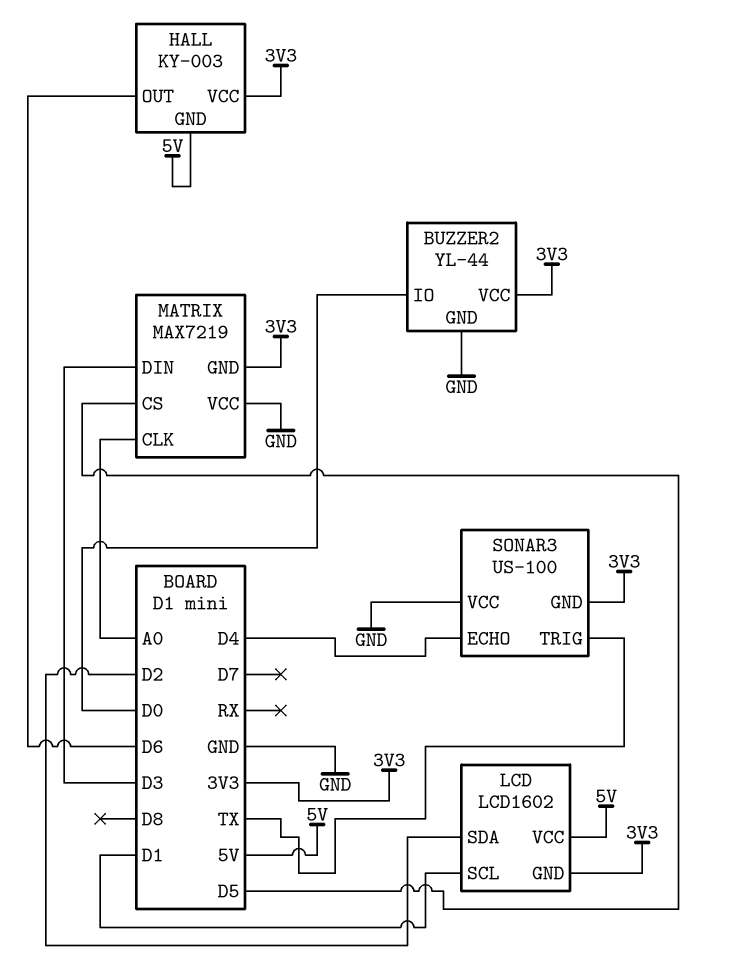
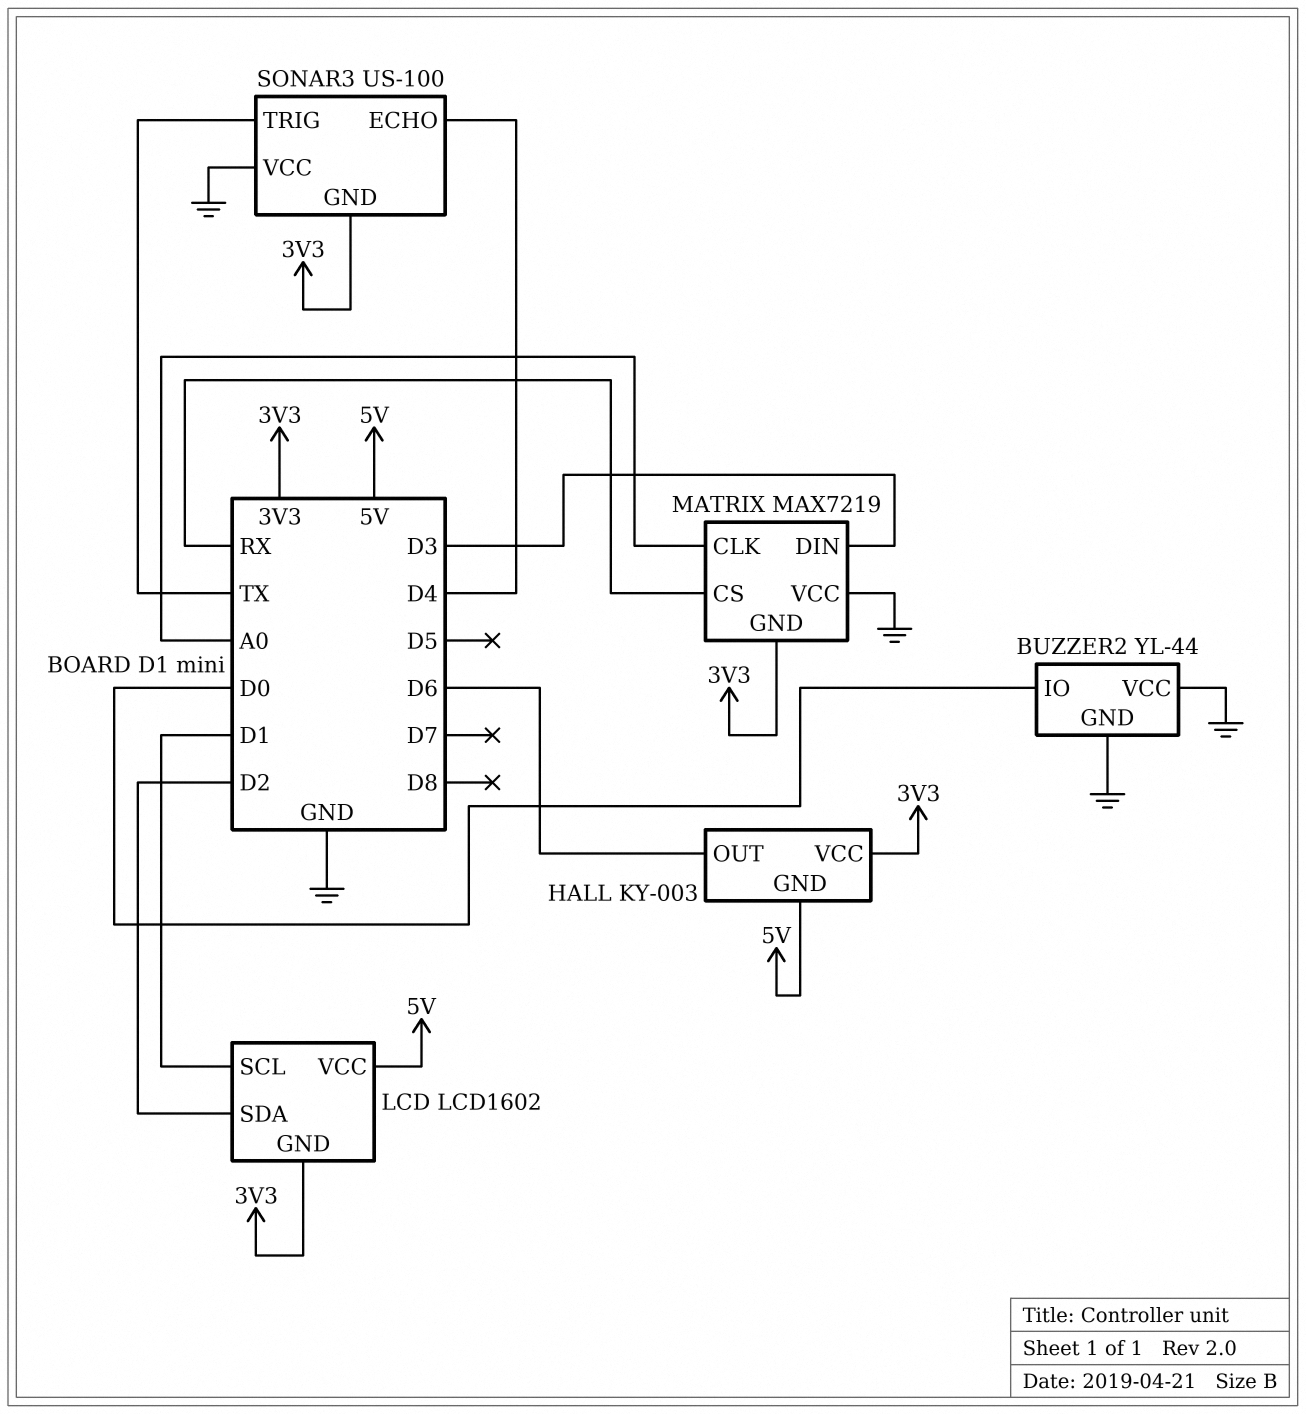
BUZZER2 pin VCC: 3V3 -> GND
MATRIX pin CS: D5 -> RX

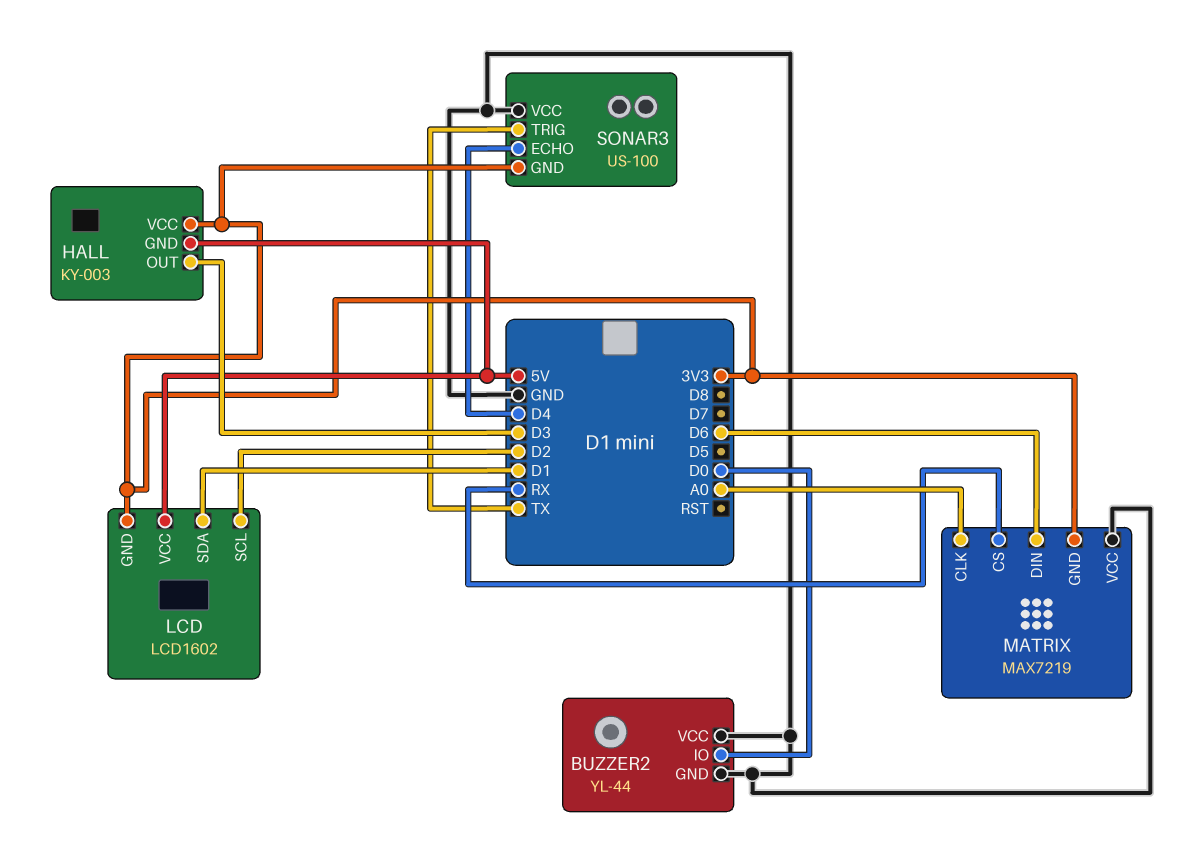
HALL pin OUT: D6 -> D3
LCD pin SCL: D1 -> D2
LCD pin SDA: D2 -> D1
MATRIX pin DIN: D3 -> D6

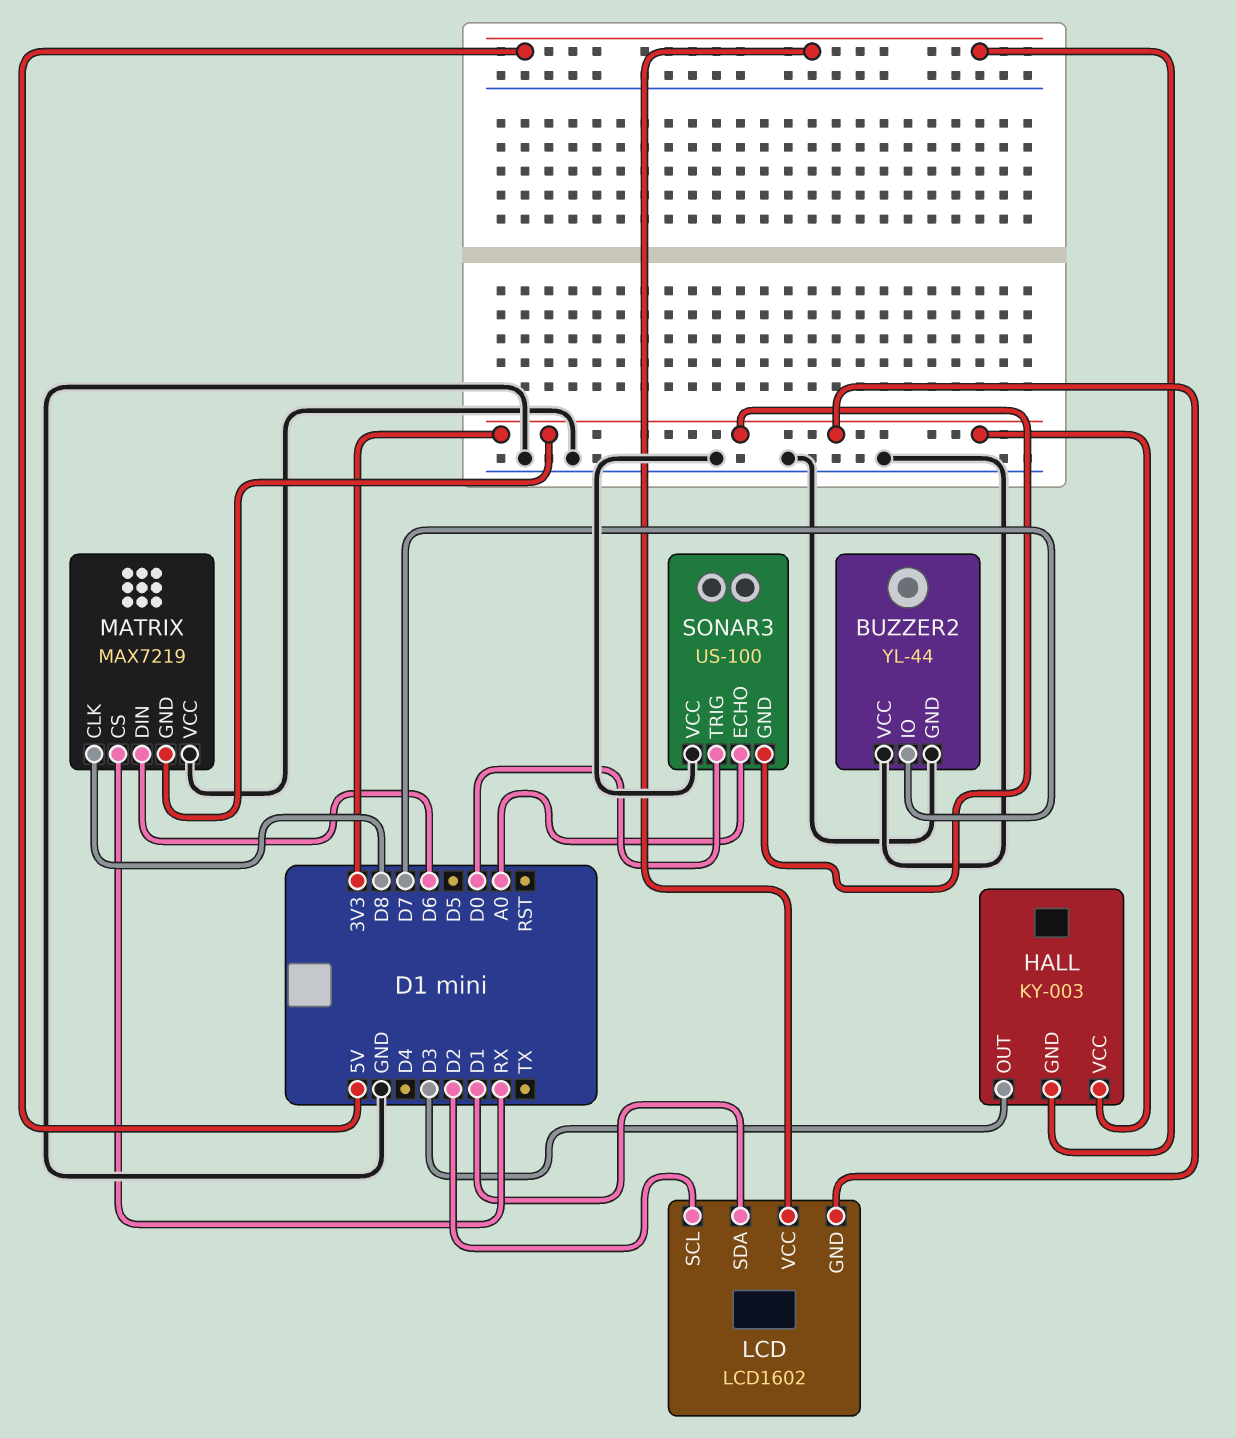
BUZZER2 pin IO: D0 -> D7
MATRIX pin CLK: A0 -> D8
SONAR3 pin ECHO: D4 -> A0
SONAR3 pin TRIG: TX -> D0

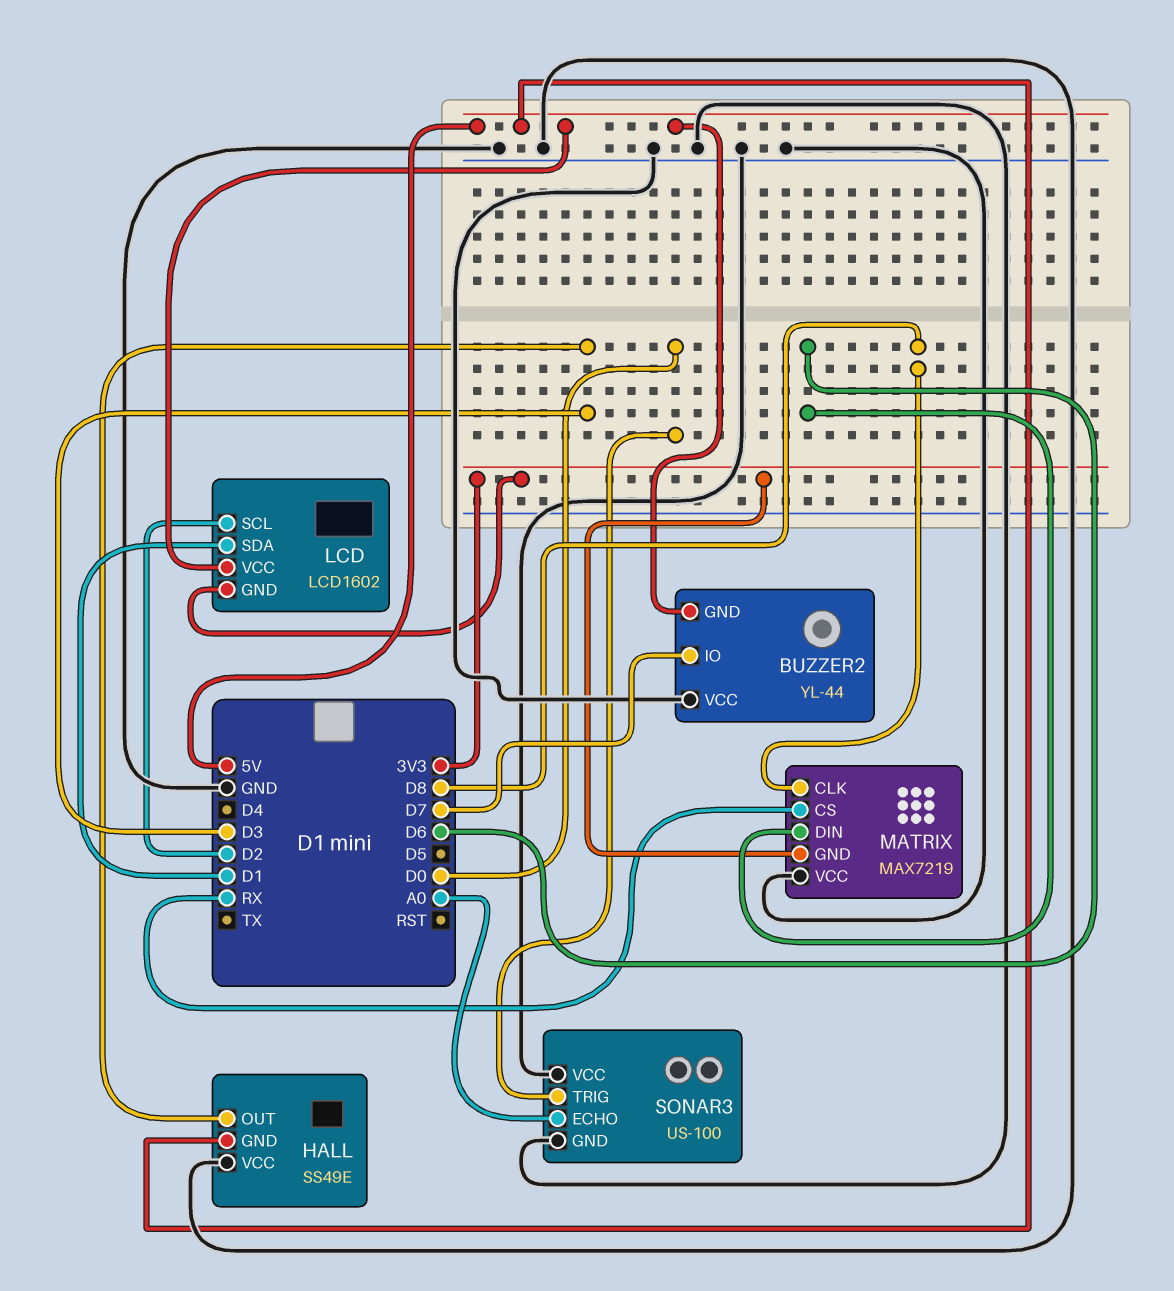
BUZZER2 pin GND: GND -> 5V
HALL: KY-003 -> SS49E
HALL pin VCC: 3V3 -> GND
SONAR3 pin GND: 3V3 -> GND

